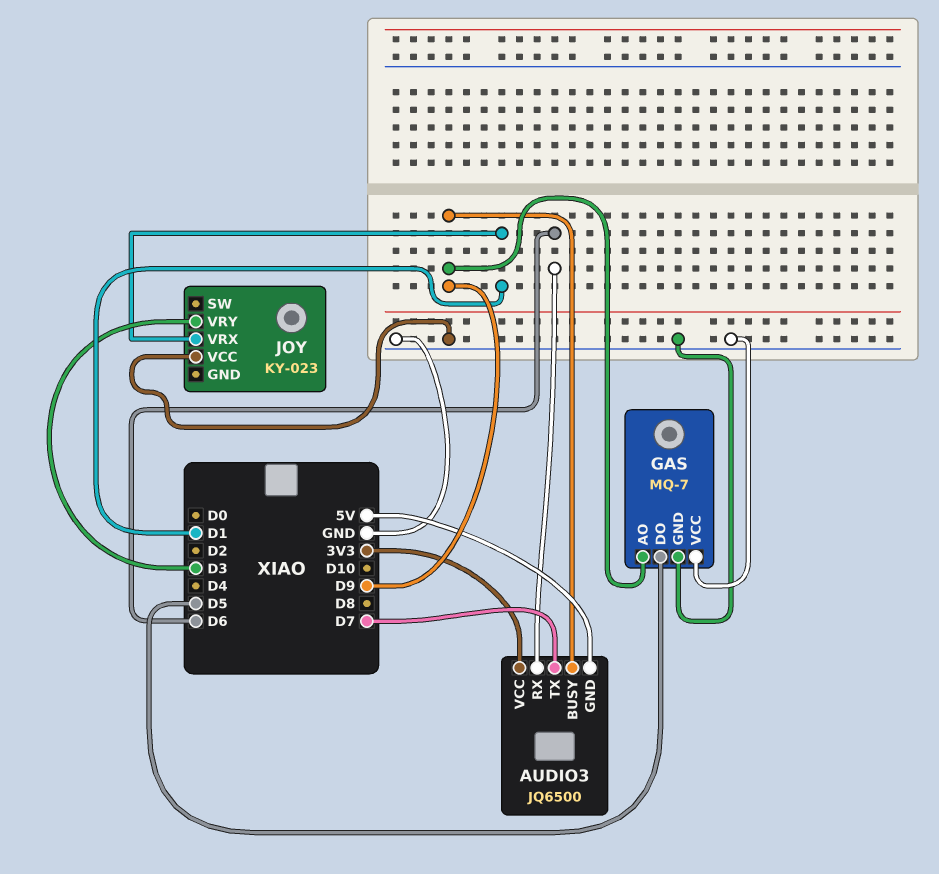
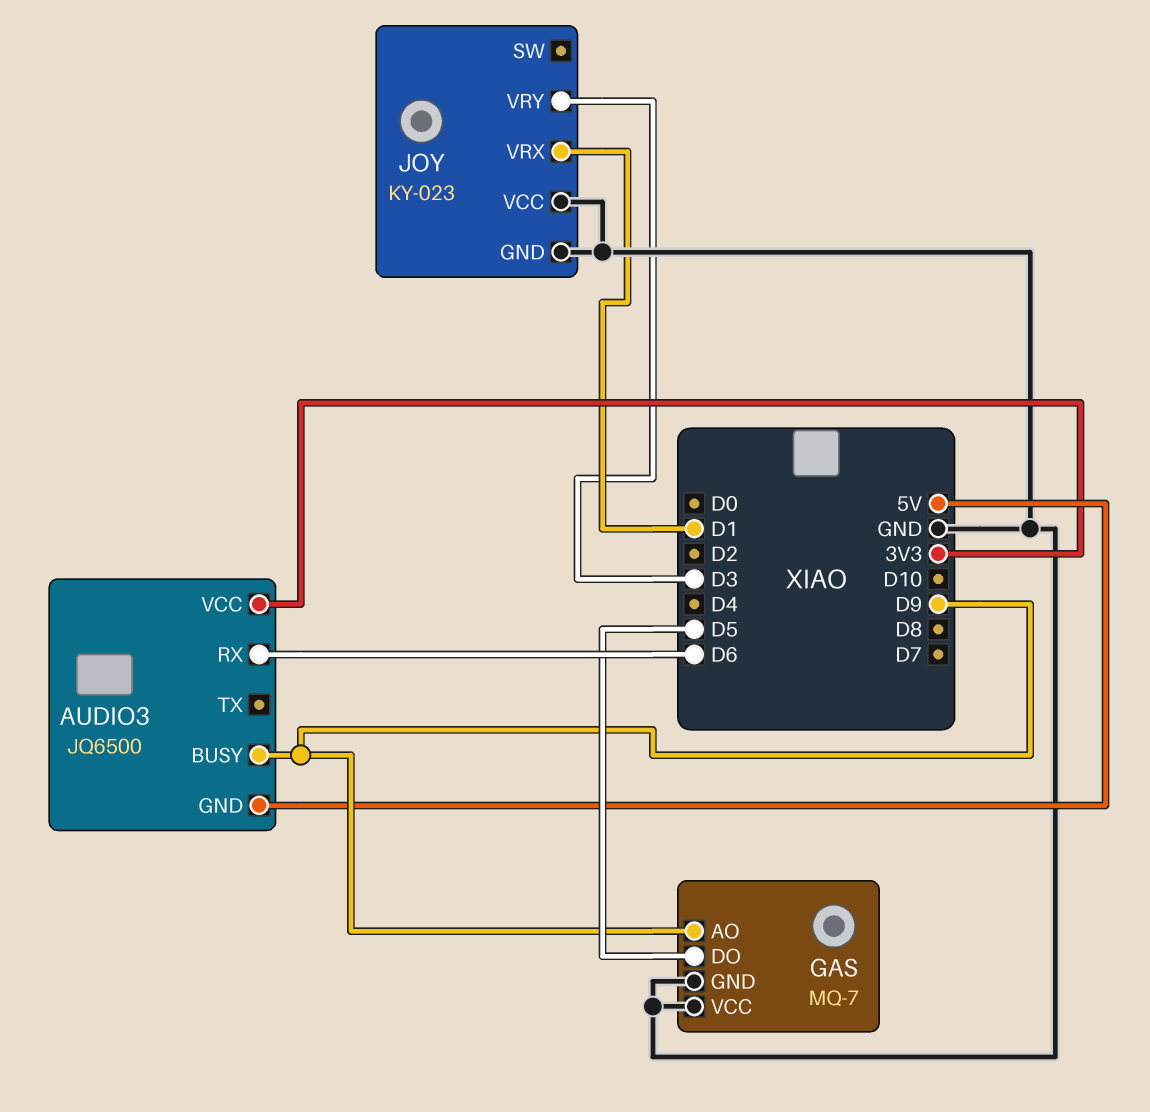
AUDIO3 pin TX: D7 -> none
JOY pin GND: none -> GND

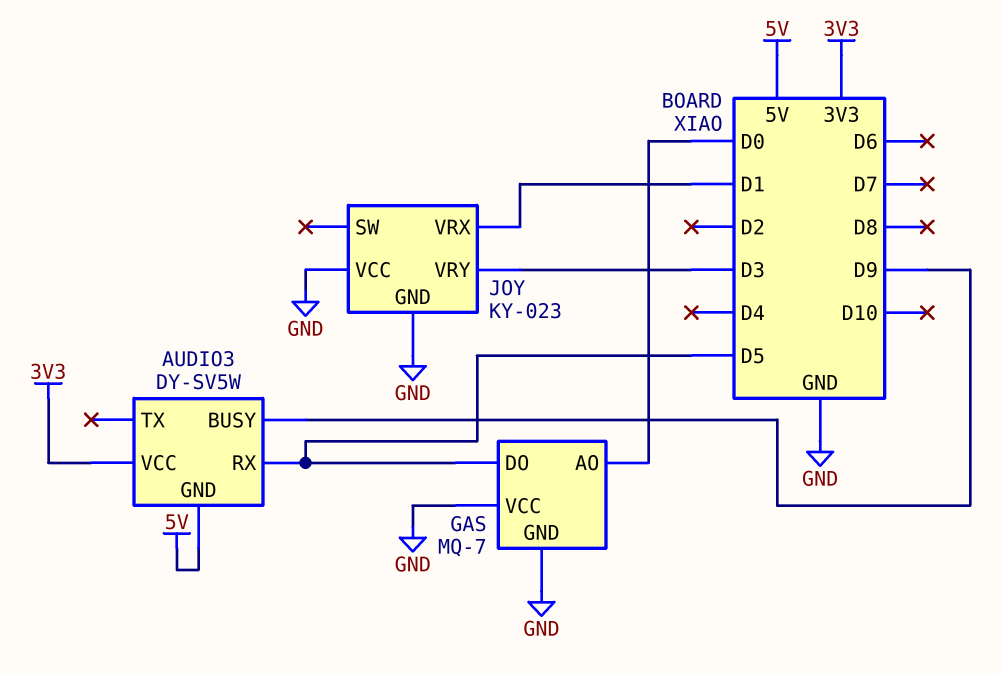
AUDIO3: JQ6500 -> DY-SV5W
AUDIO3 pin RX: D6 -> D5
GAS pin AO: D9 -> D0

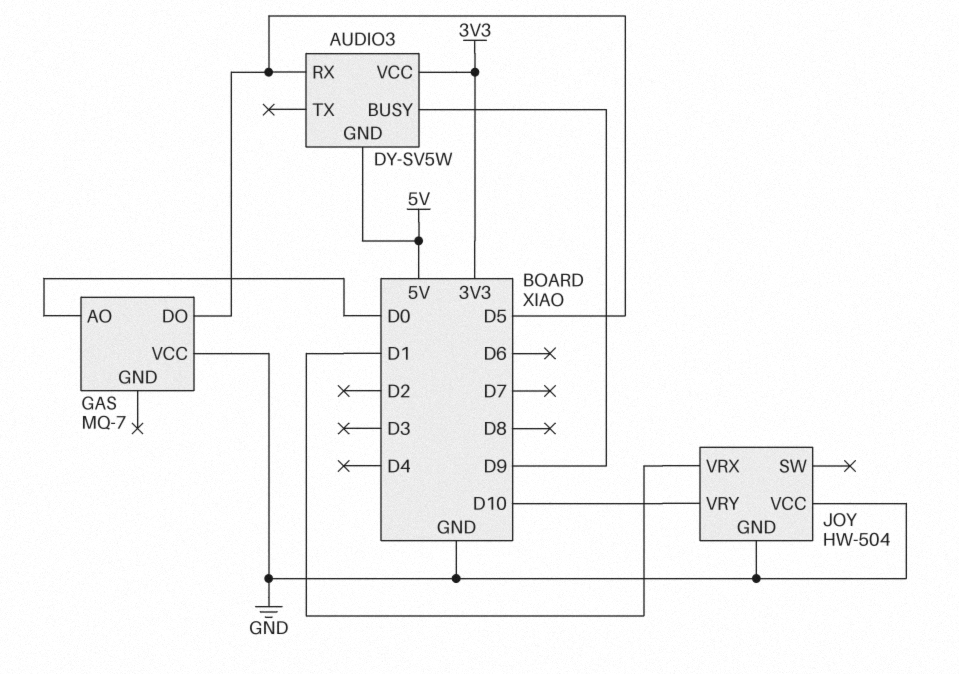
GAS pin GND: GND -> none
JOY: KY-023 -> HW-504
JOY pin VRY: D3 -> D10

